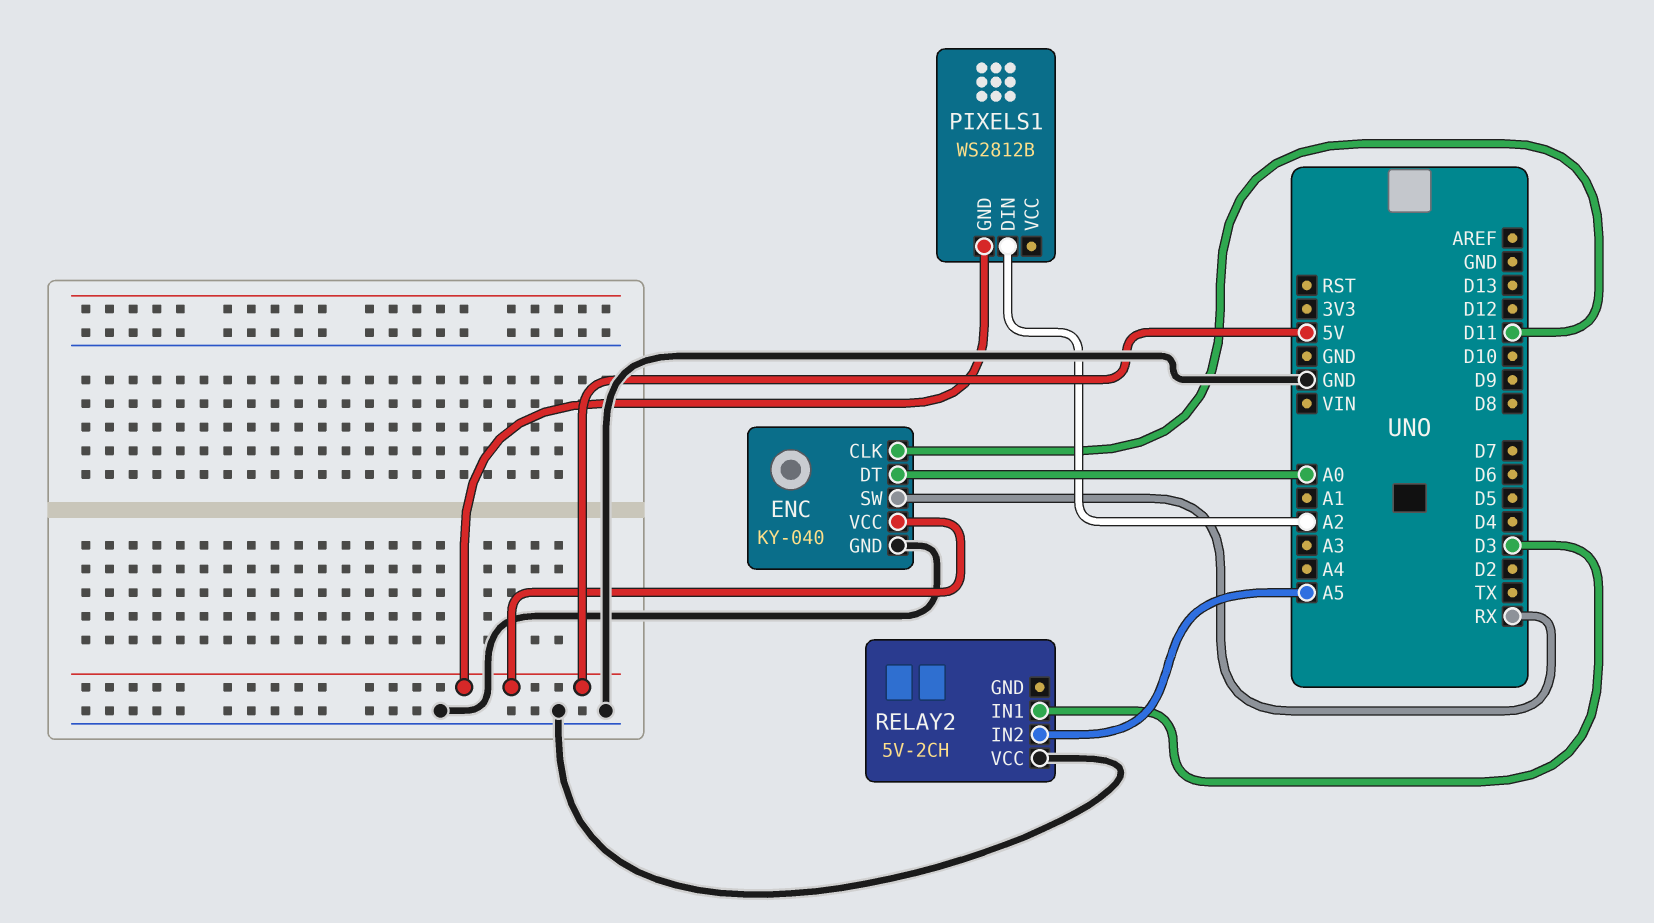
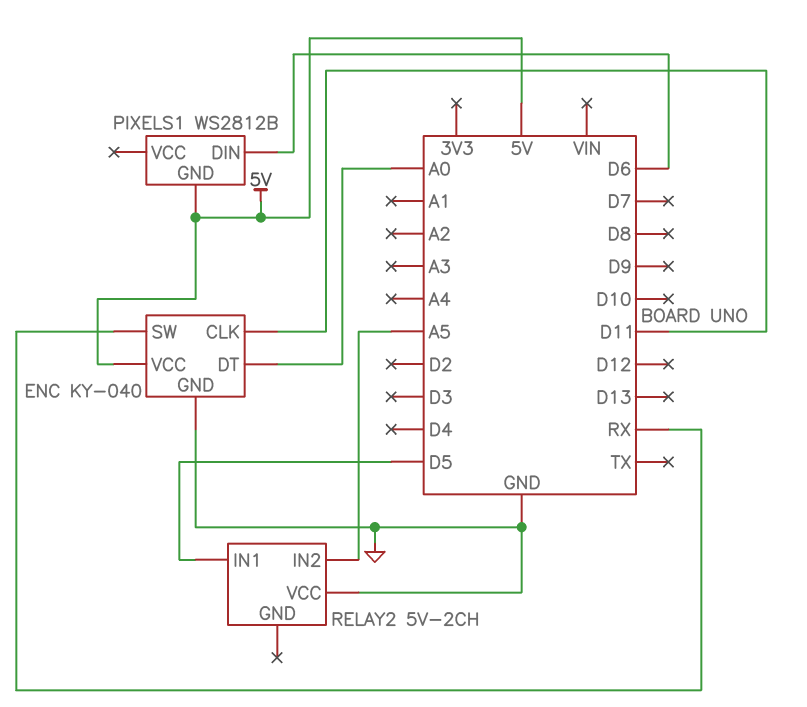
PIXELS1 pin DIN: A2 -> D6
RELAY2 pin IN1: D3 -> D5

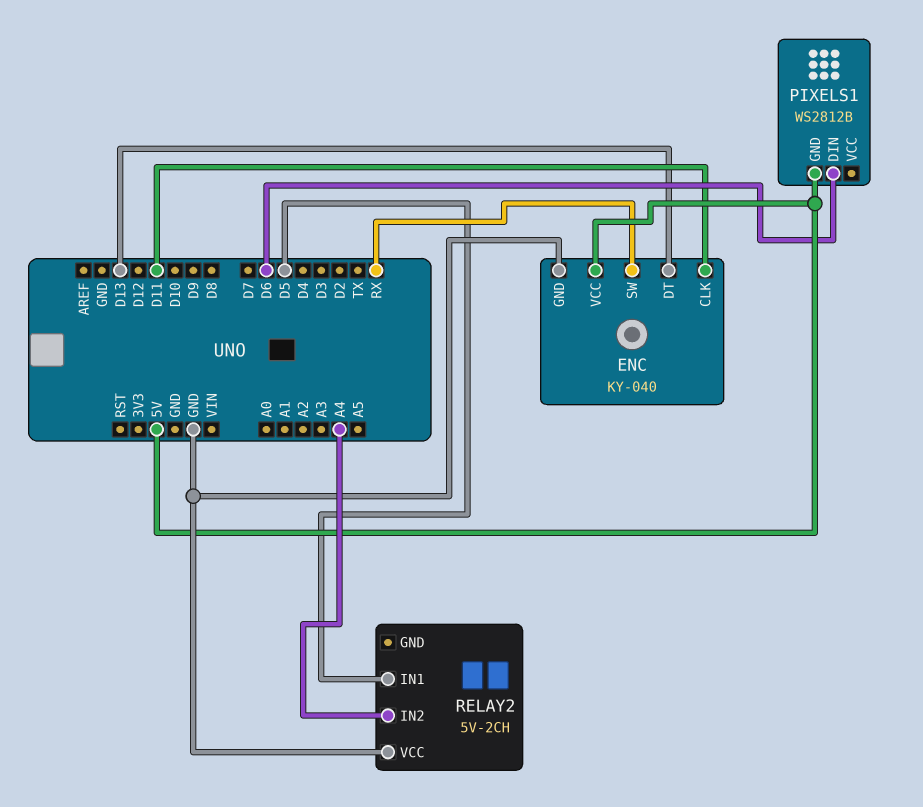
ENC pin DT: A0 -> D13
RELAY2 pin IN2: A5 -> A4

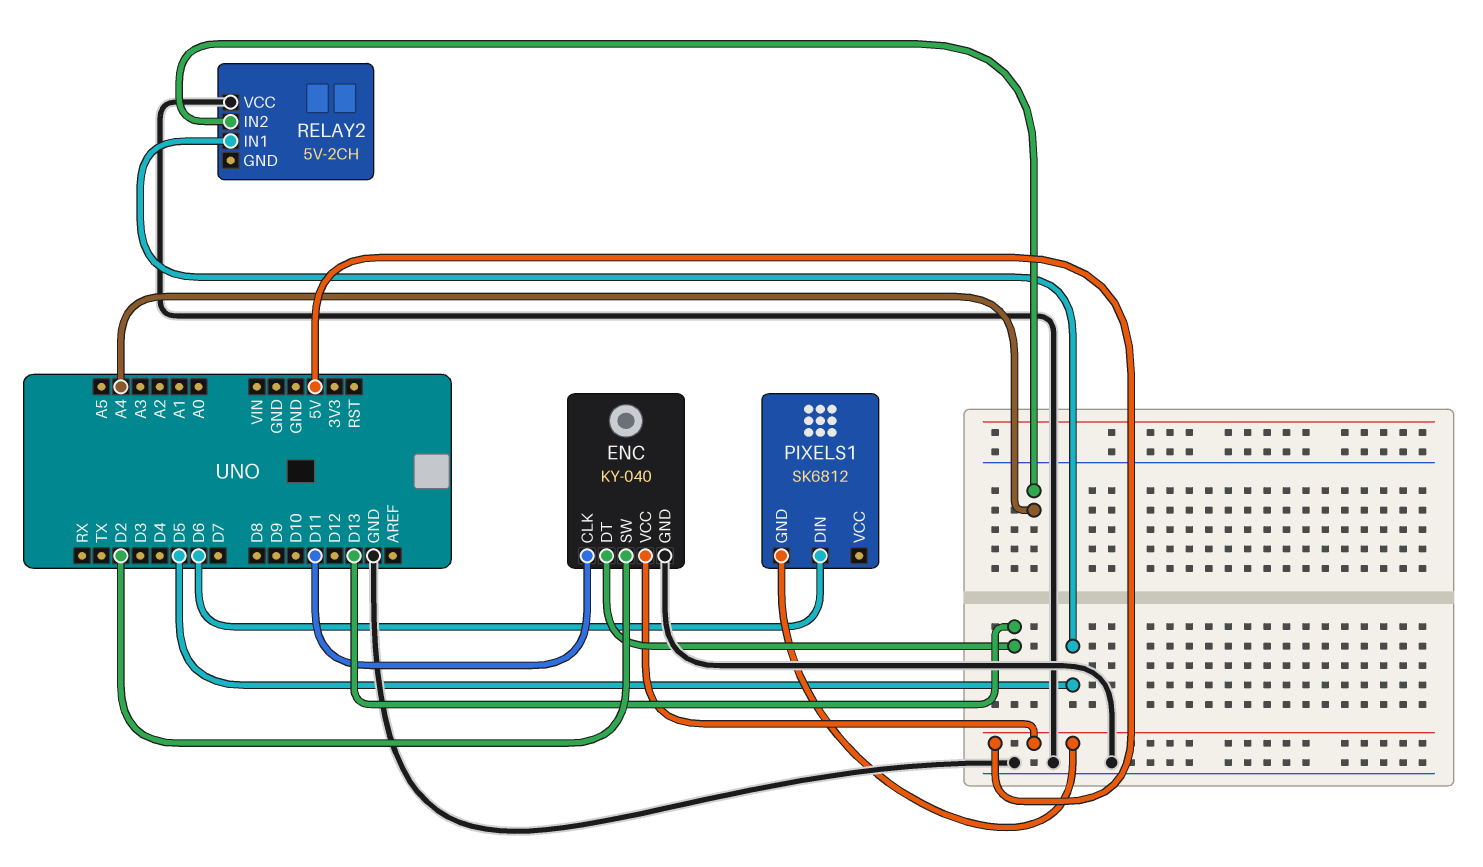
ENC pin SW: RX -> D2
PIXELS1: WS2812B -> SK6812

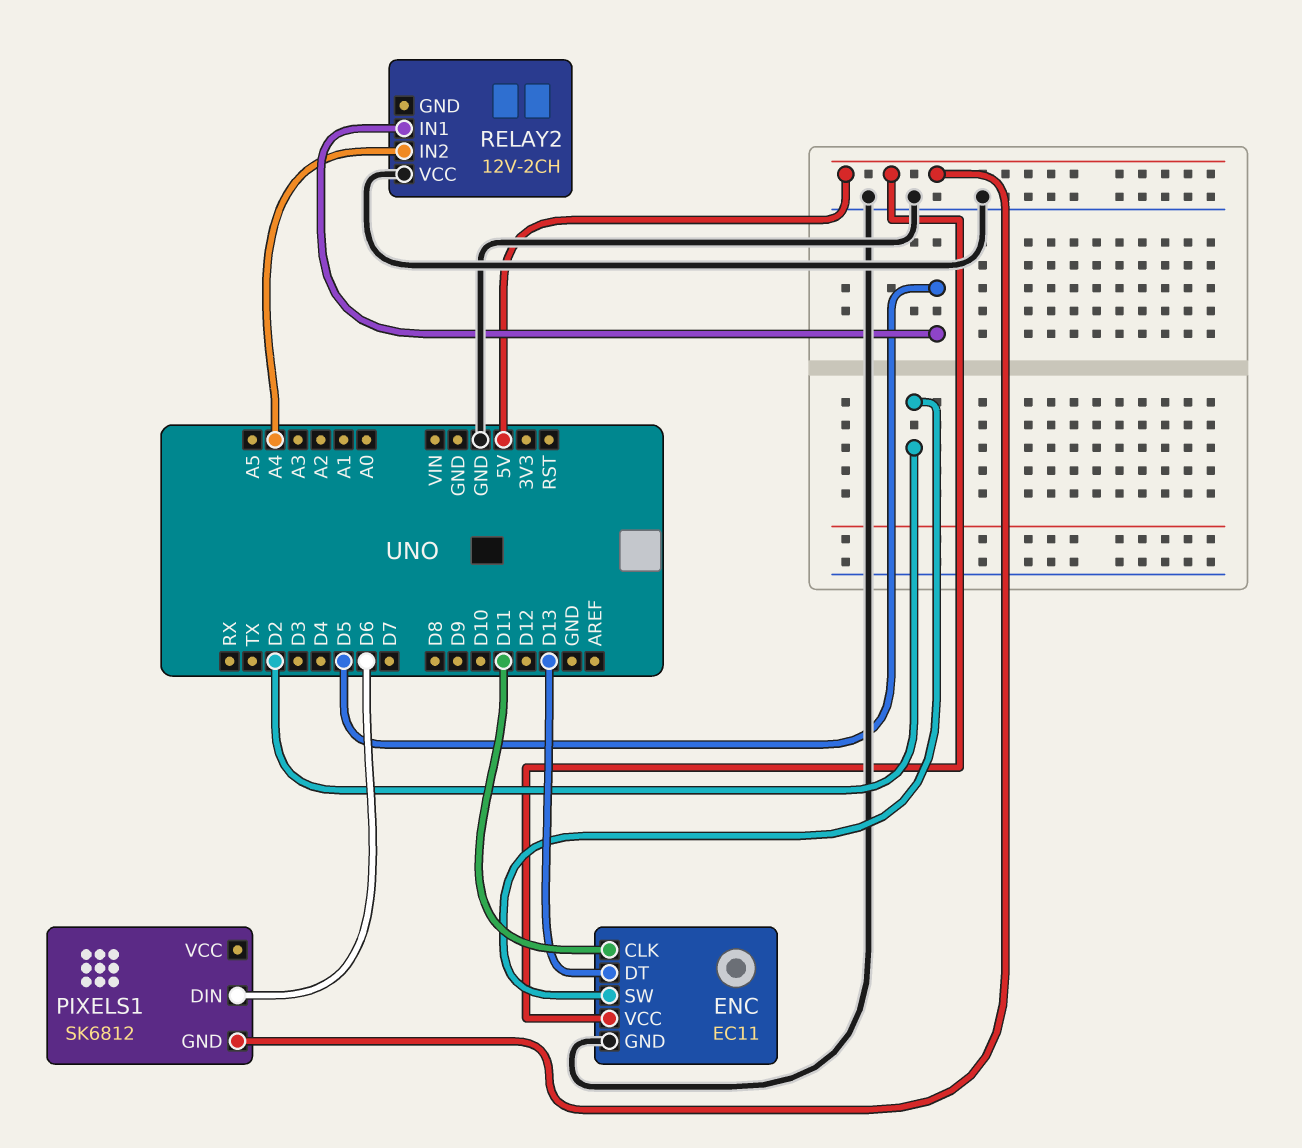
ENC: KY-040 -> EC11
RELAY2: 5V-2CH -> 12V-2CH

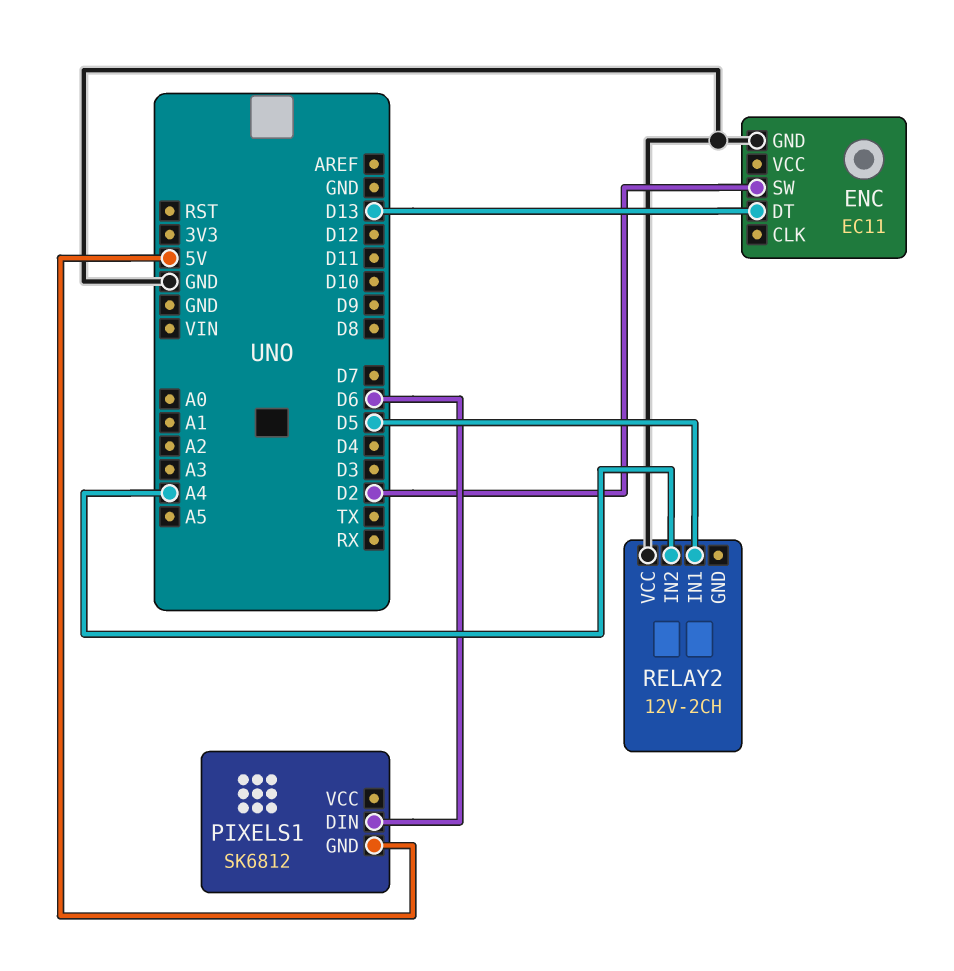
ENC pin CLK: D11 -> none
ENC pin VCC: 5V -> none

